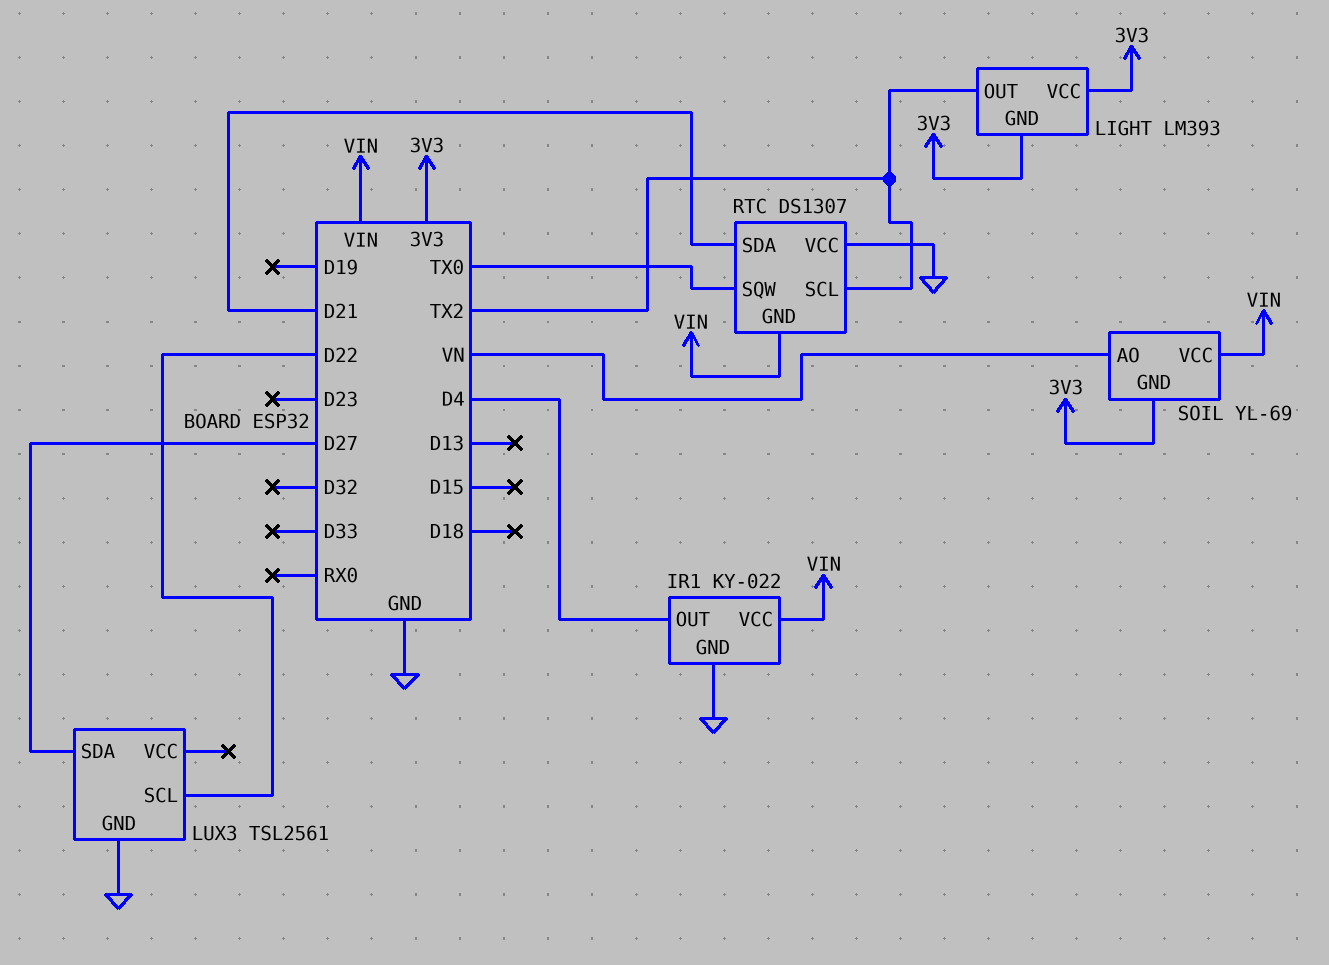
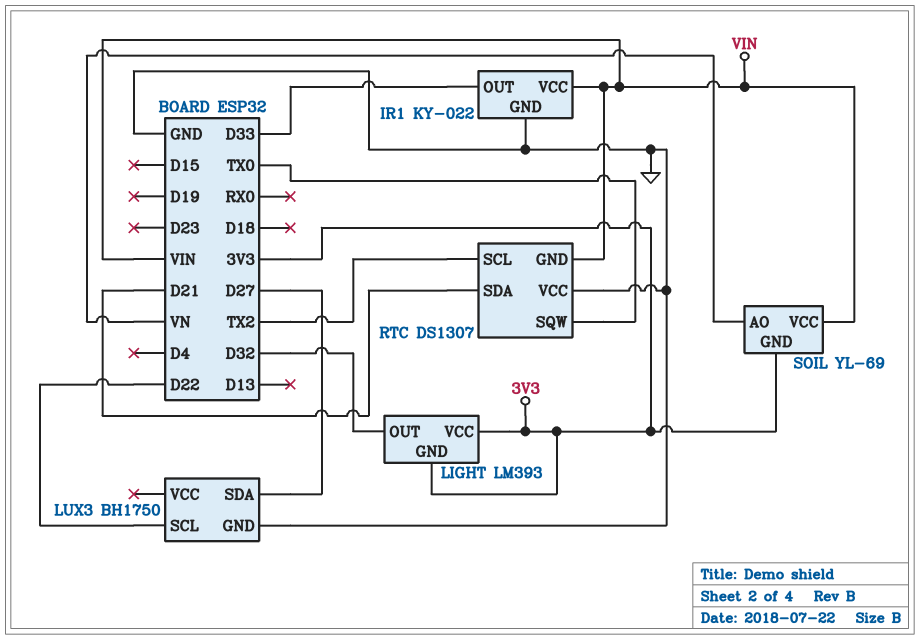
IR1 pin OUT: D4 -> D33
LIGHT pin OUT: TX2 -> D32
LUX3: TSL2561 -> BH1750

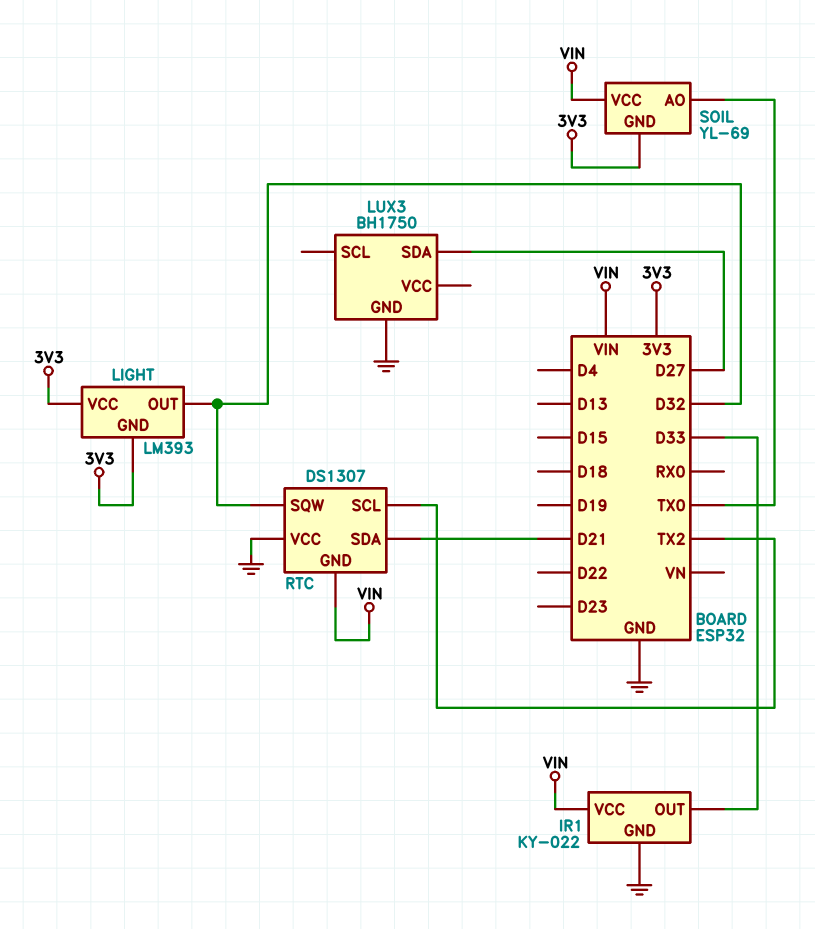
LUX3 pin SCL: D22 -> none
RTC pin SQW: TX0 -> D32
SOIL pin AO: VN -> TX0

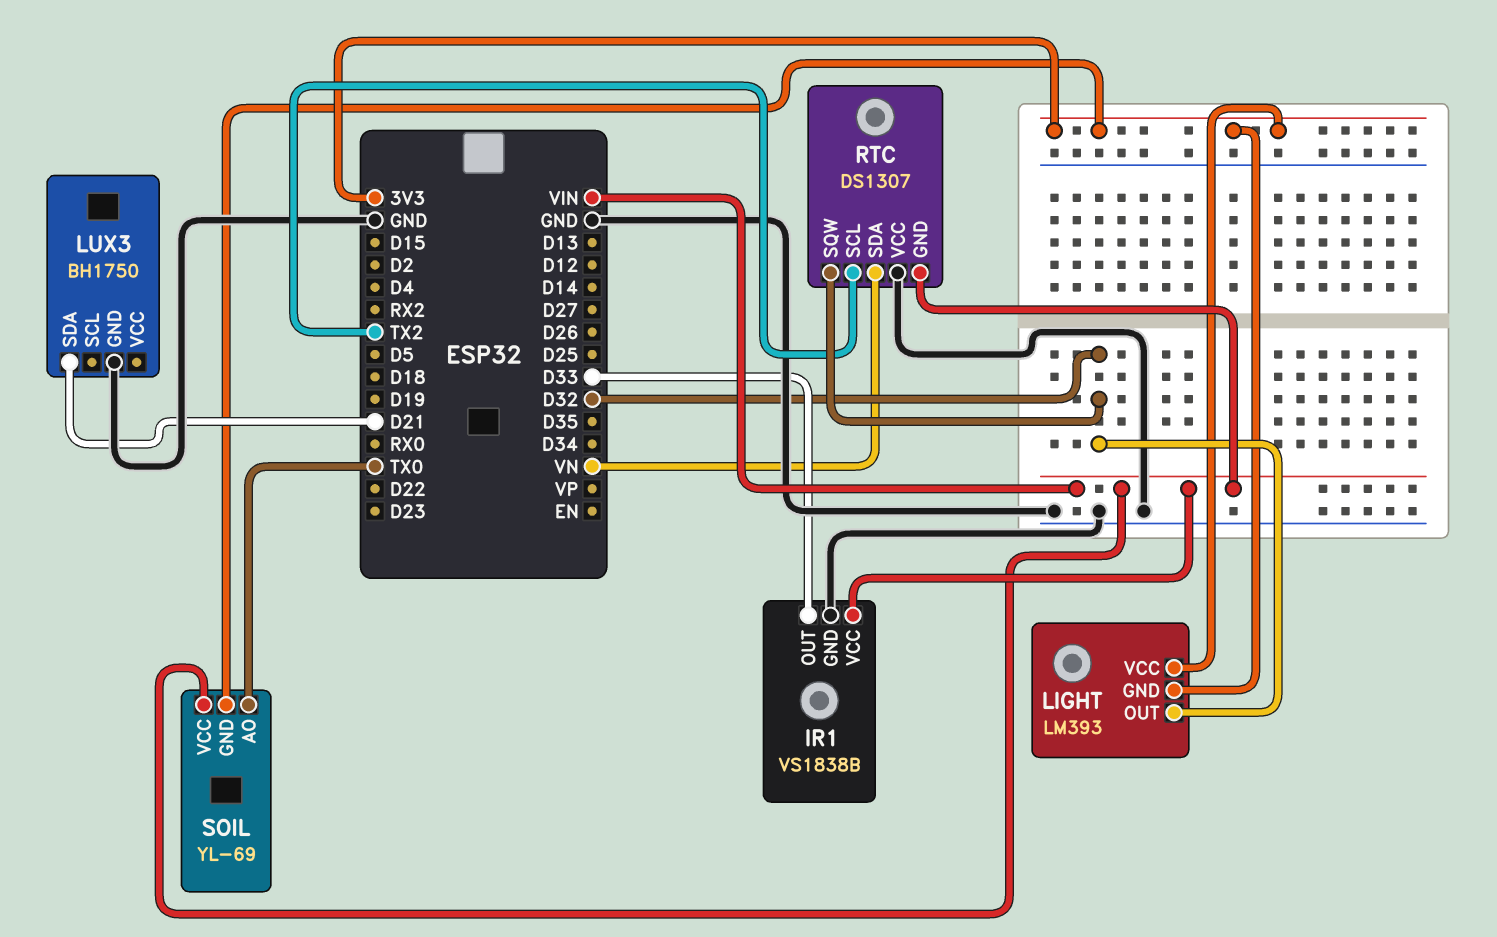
IR1: KY-022 -> VS1838B
LUX3 pin SDA: D27 -> D21
RTC pin SDA: D21 -> VN

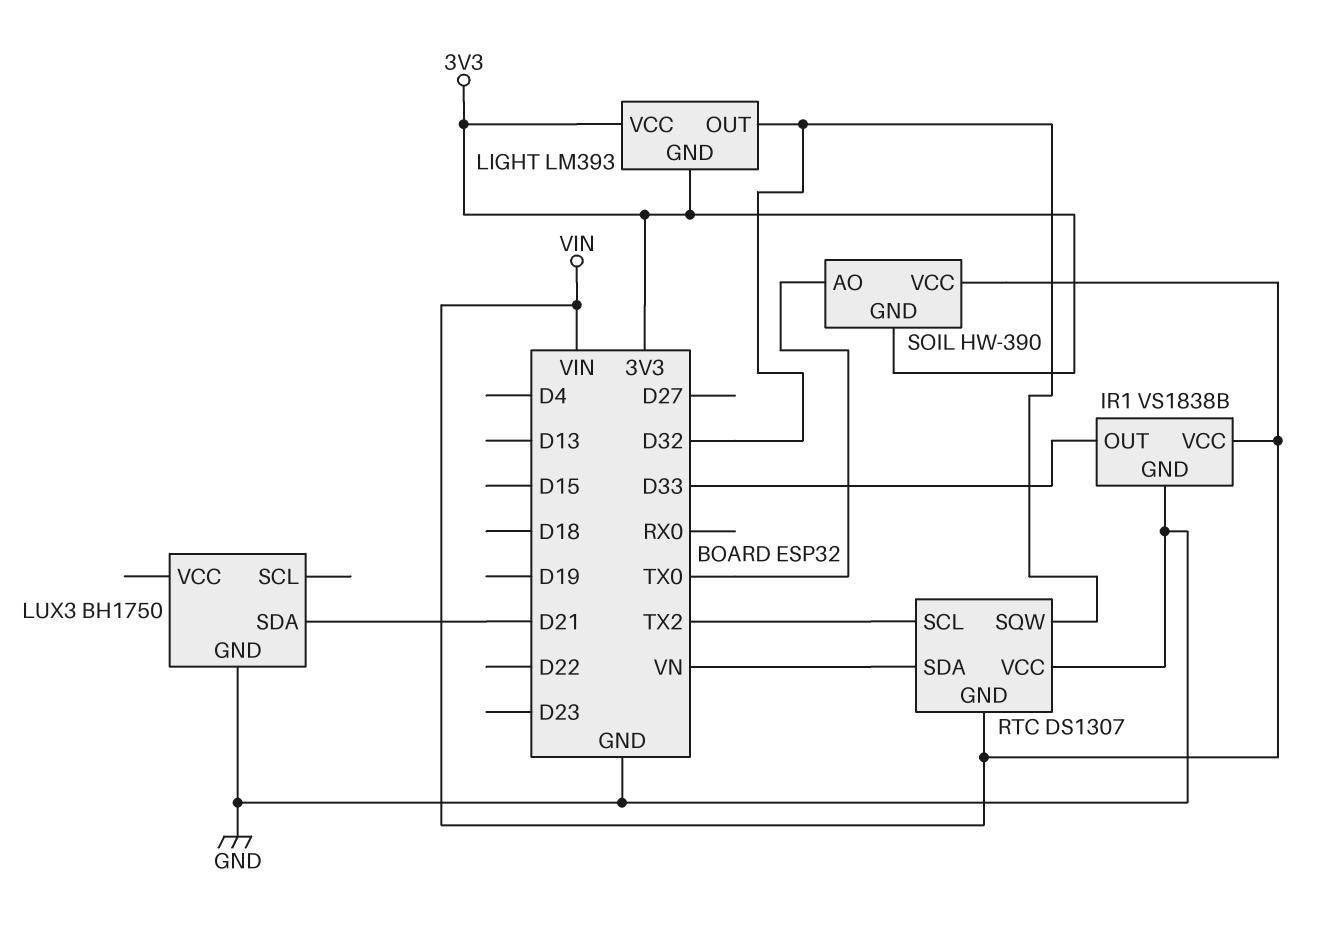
SOIL: YL-69 -> HW-390

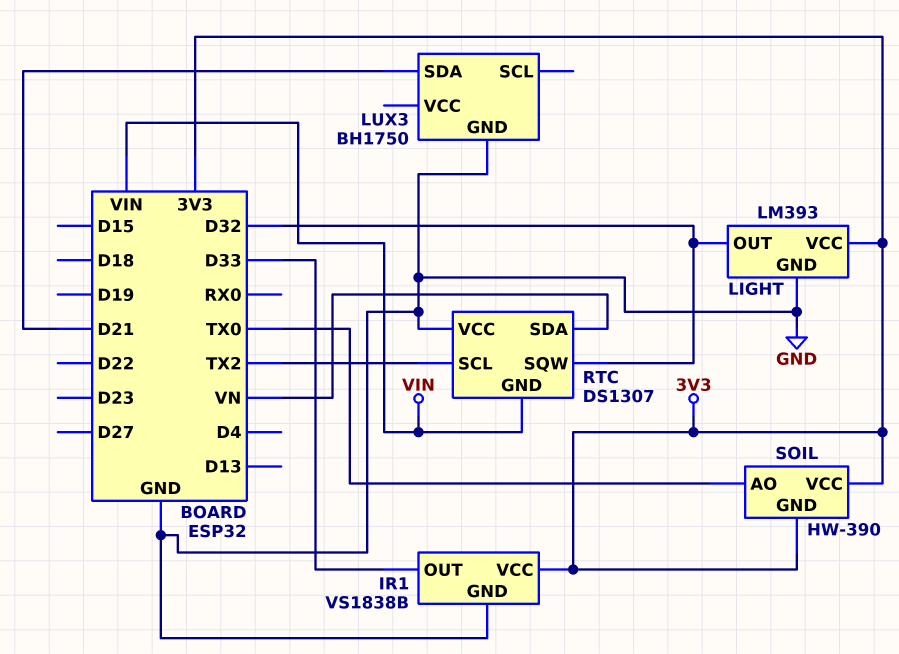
IR1 pin VCC: VIN -> 3V3
LIGHT pin GND: 3V3 -> GND
SOIL pin VCC: VIN -> 3V3

